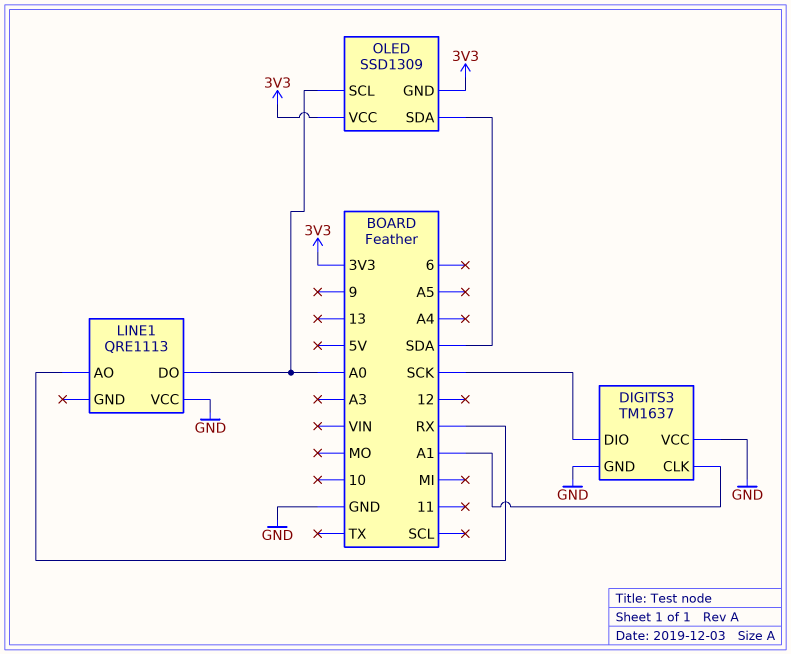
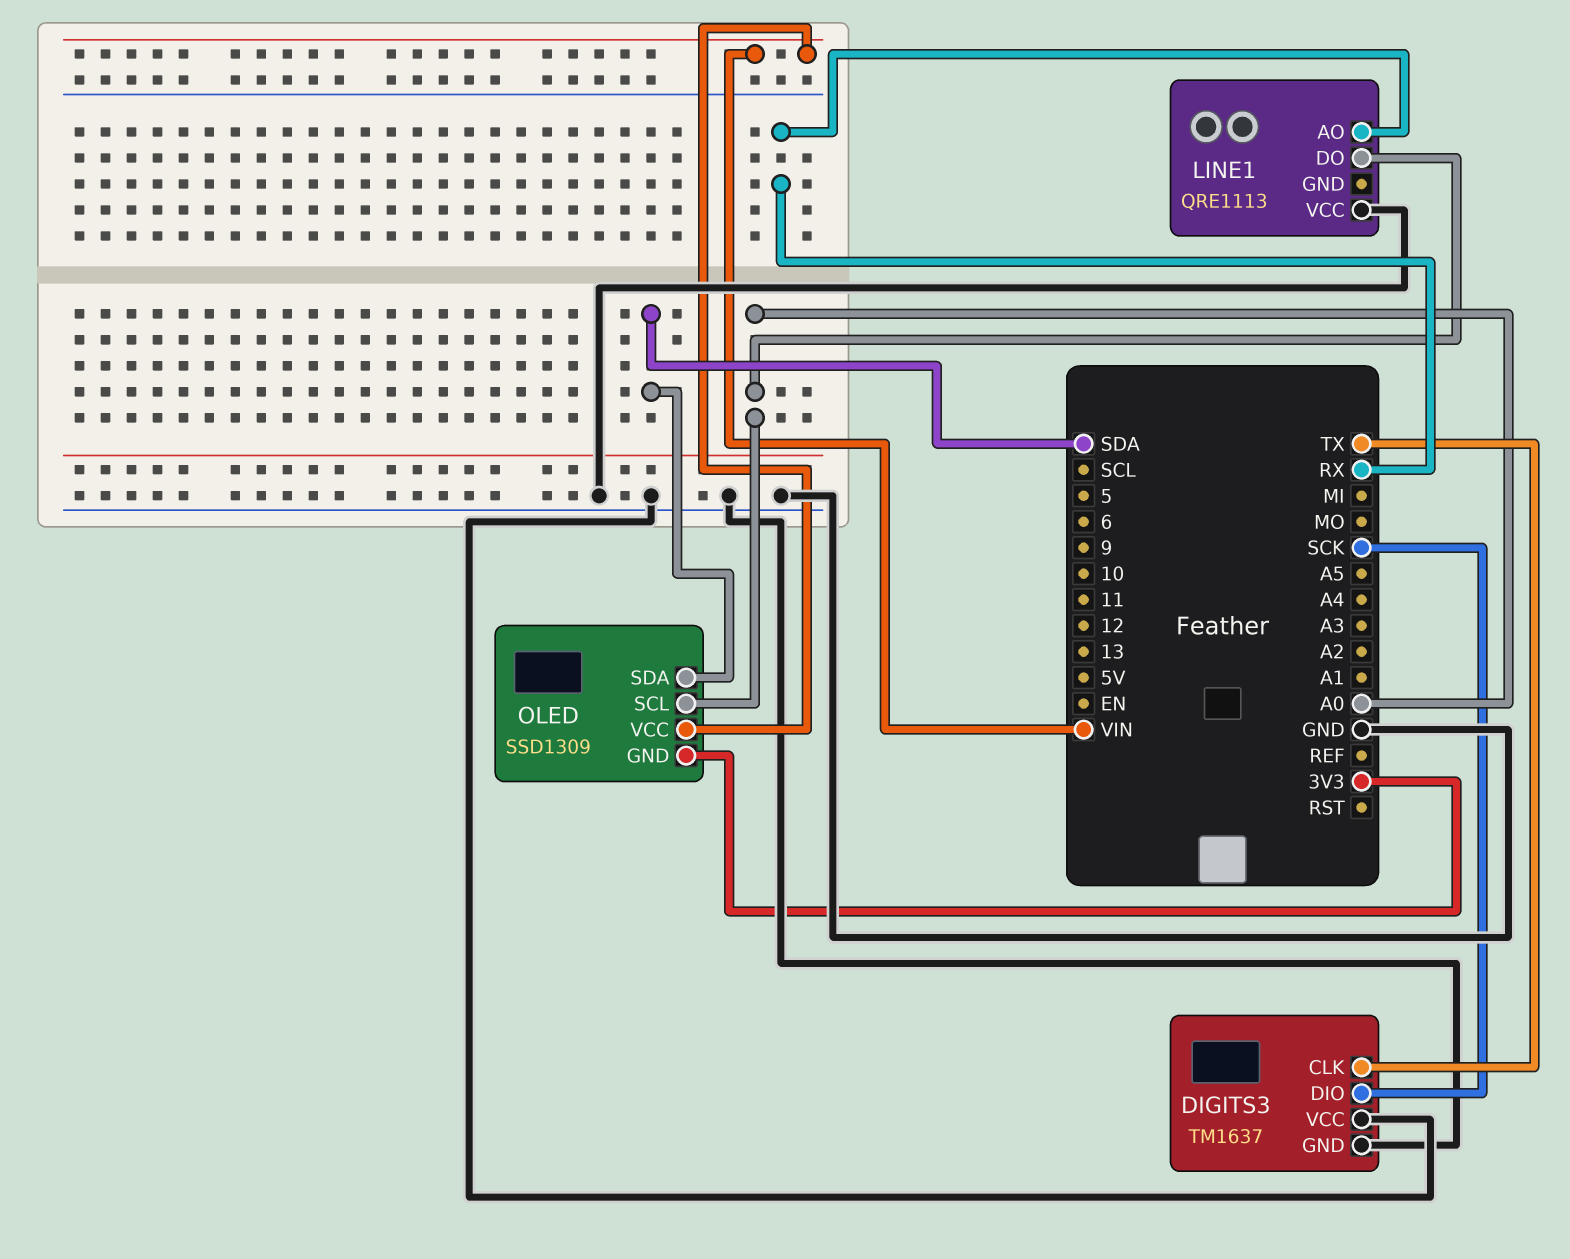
DIGITS3 pin CLK: A1 -> TX
OLED pin VCC: 3V3 -> VIN

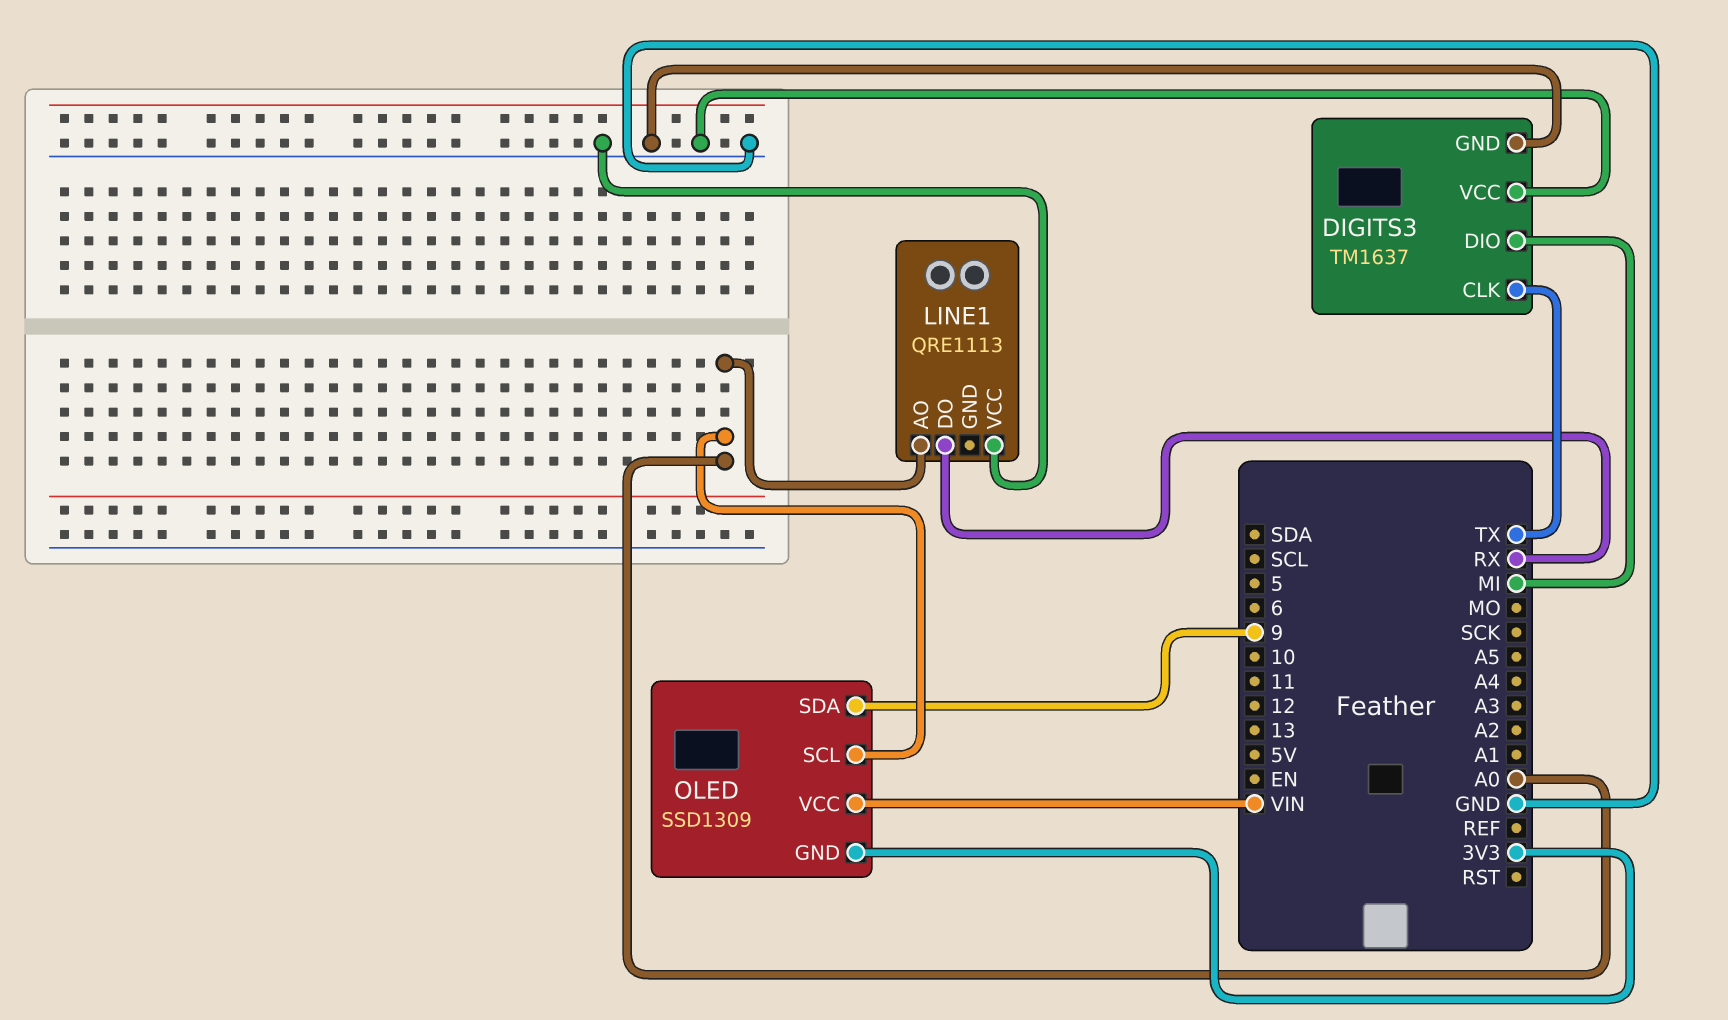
DIGITS3 pin DIO: SCK -> MI
LINE1 pin AO: RX -> A0
LINE1 pin DO: A0 -> RX
OLED pin SDA: SDA -> 9

